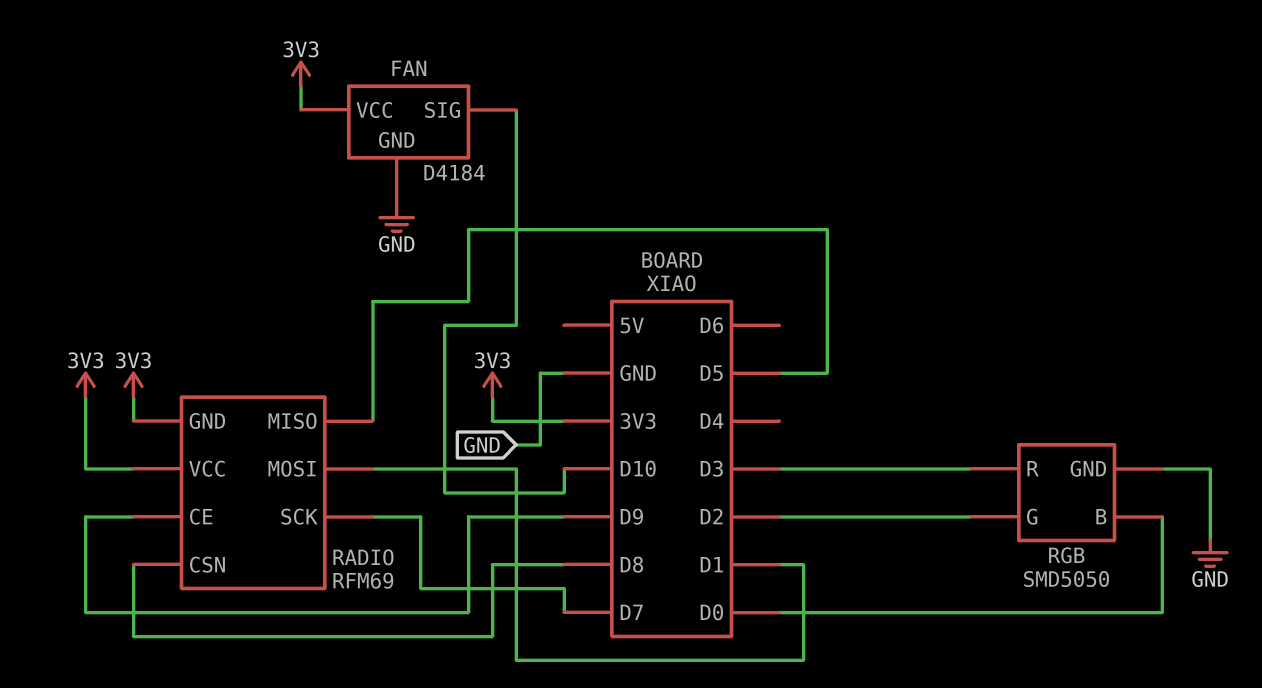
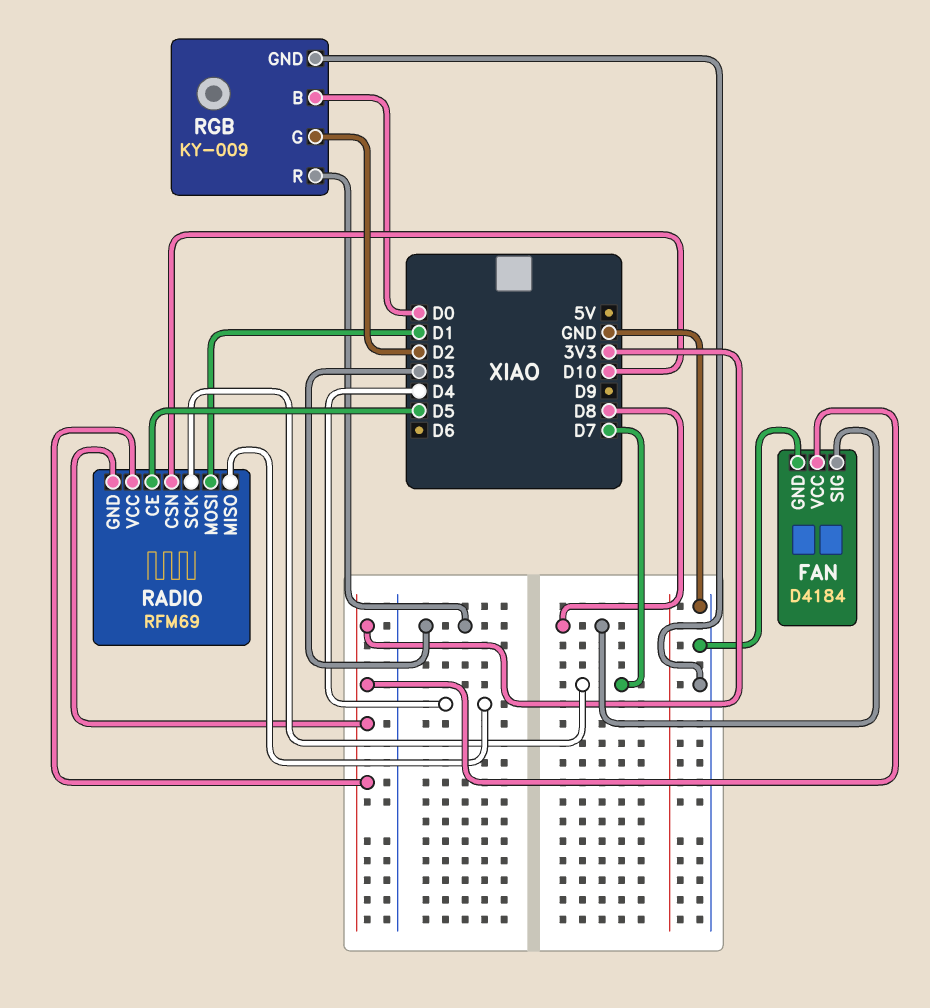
FAN pin SIG: D10 -> D8
RADIO pin CE: D9 -> D5
RADIO pin CSN: D8 -> D10
RADIO pin MISO: D5 -> D4
RGB: SMD5050 -> KY-009

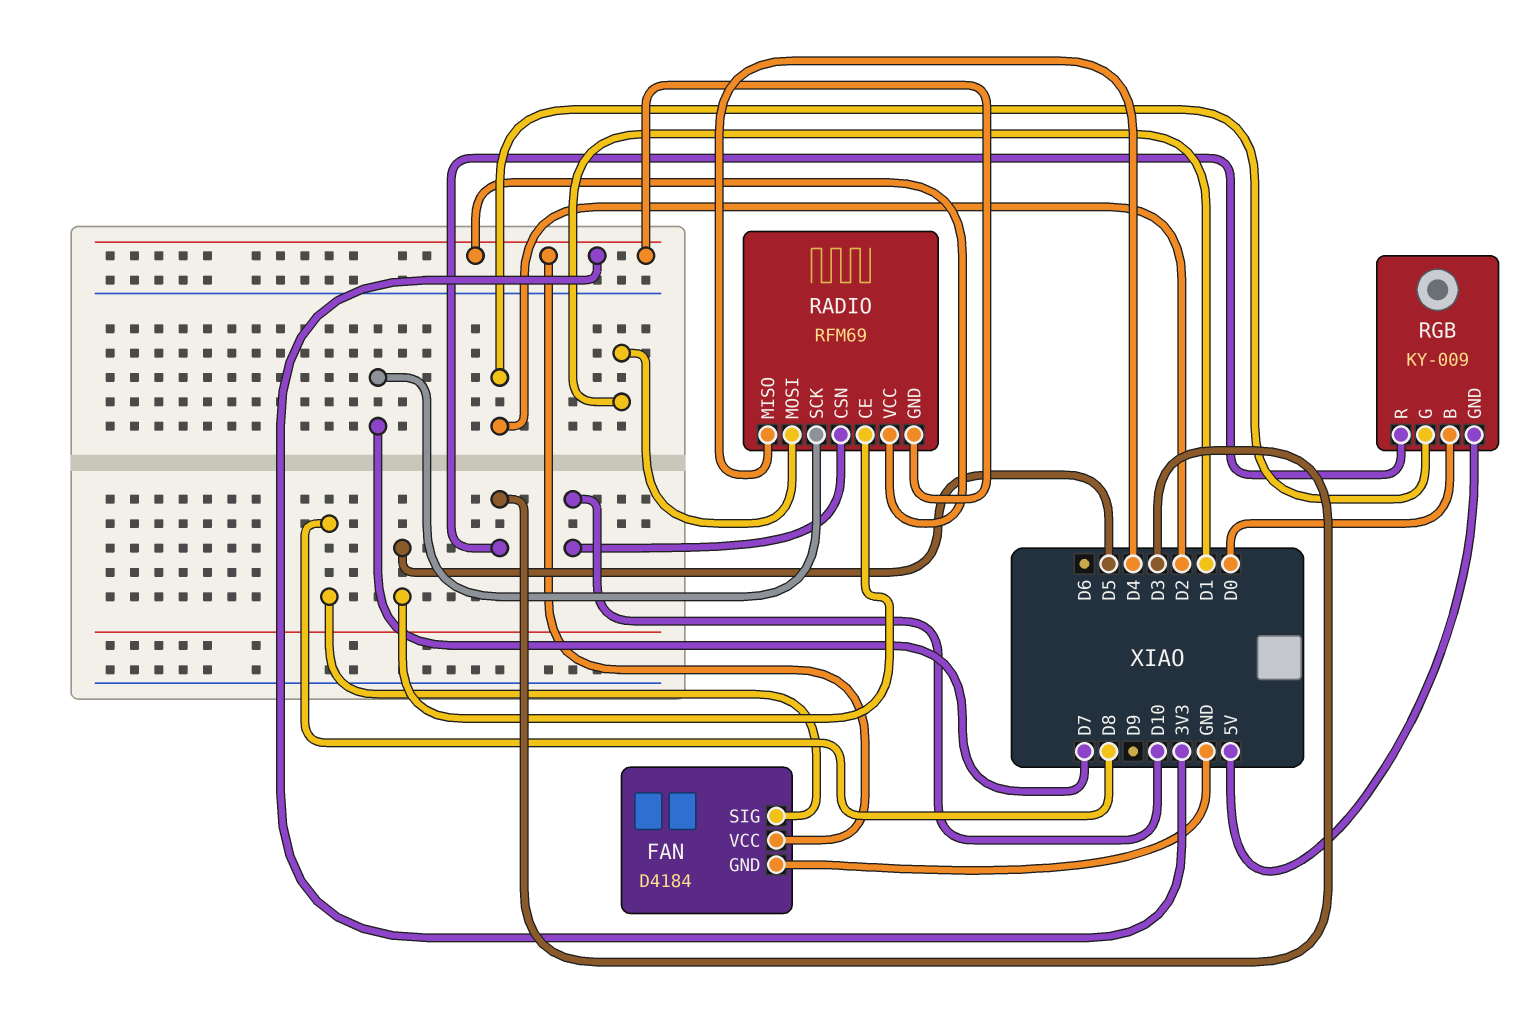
RGB pin GND: GND -> 5V

